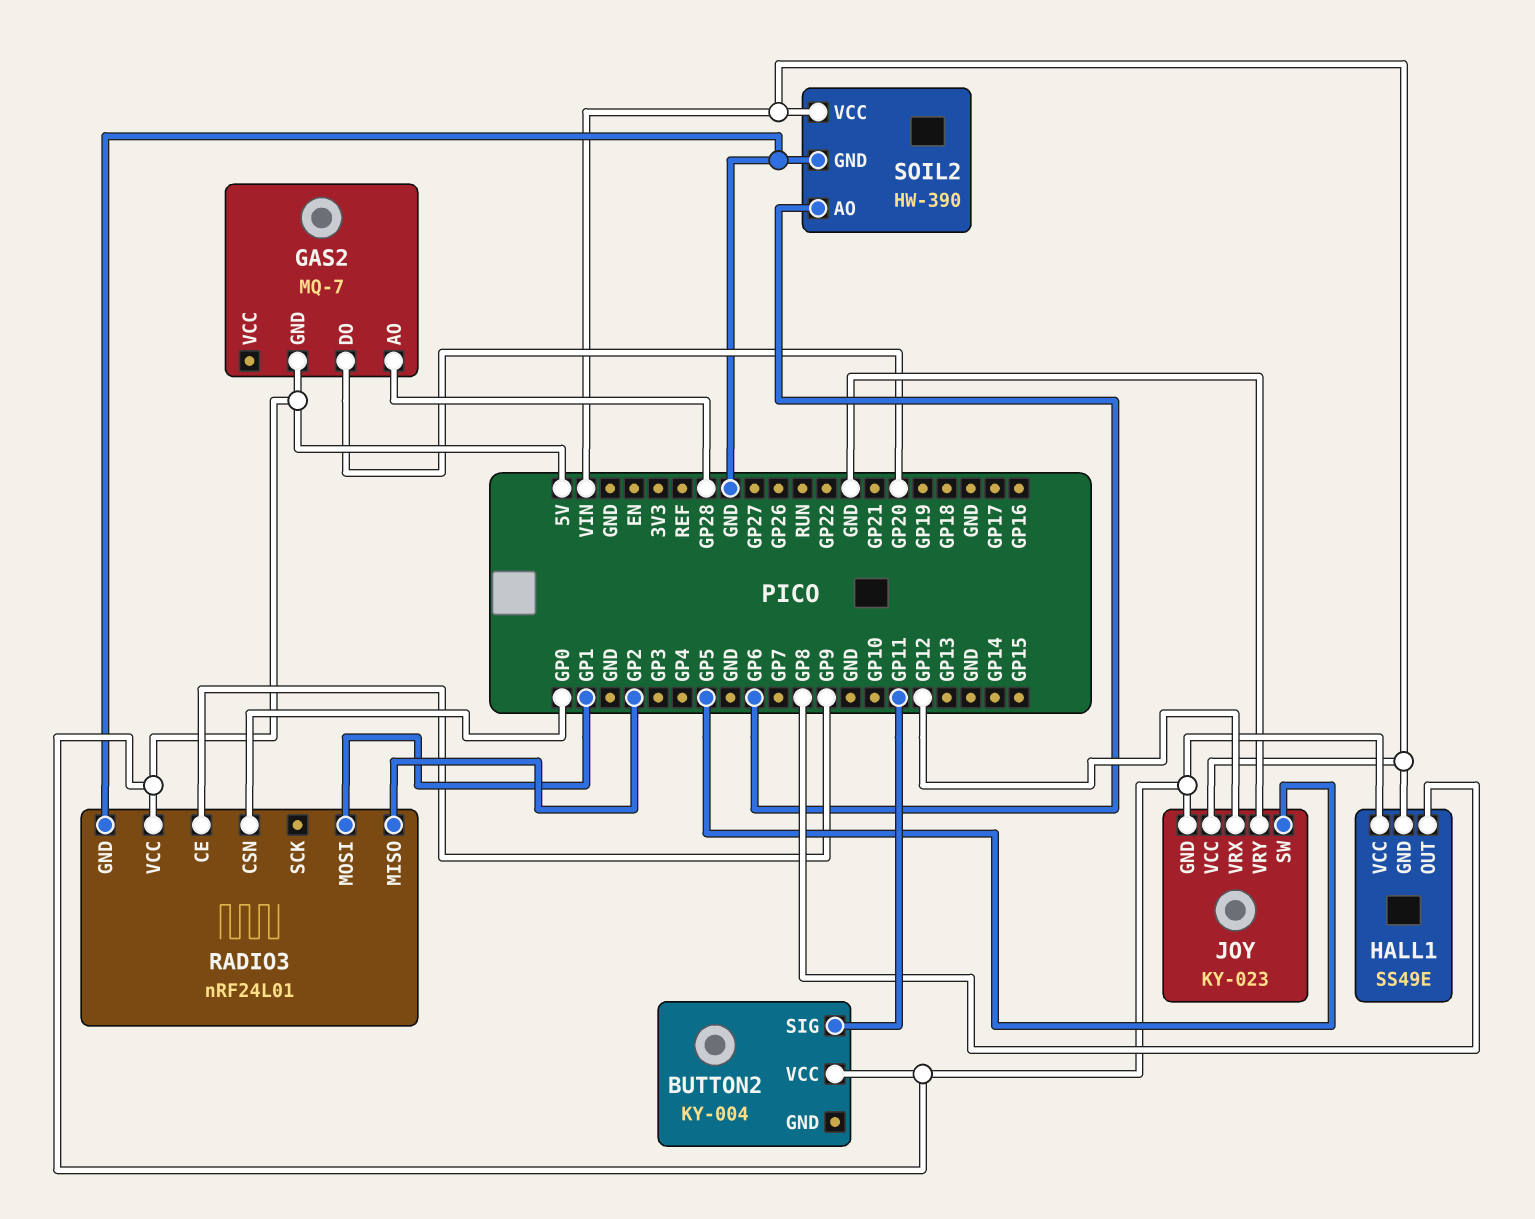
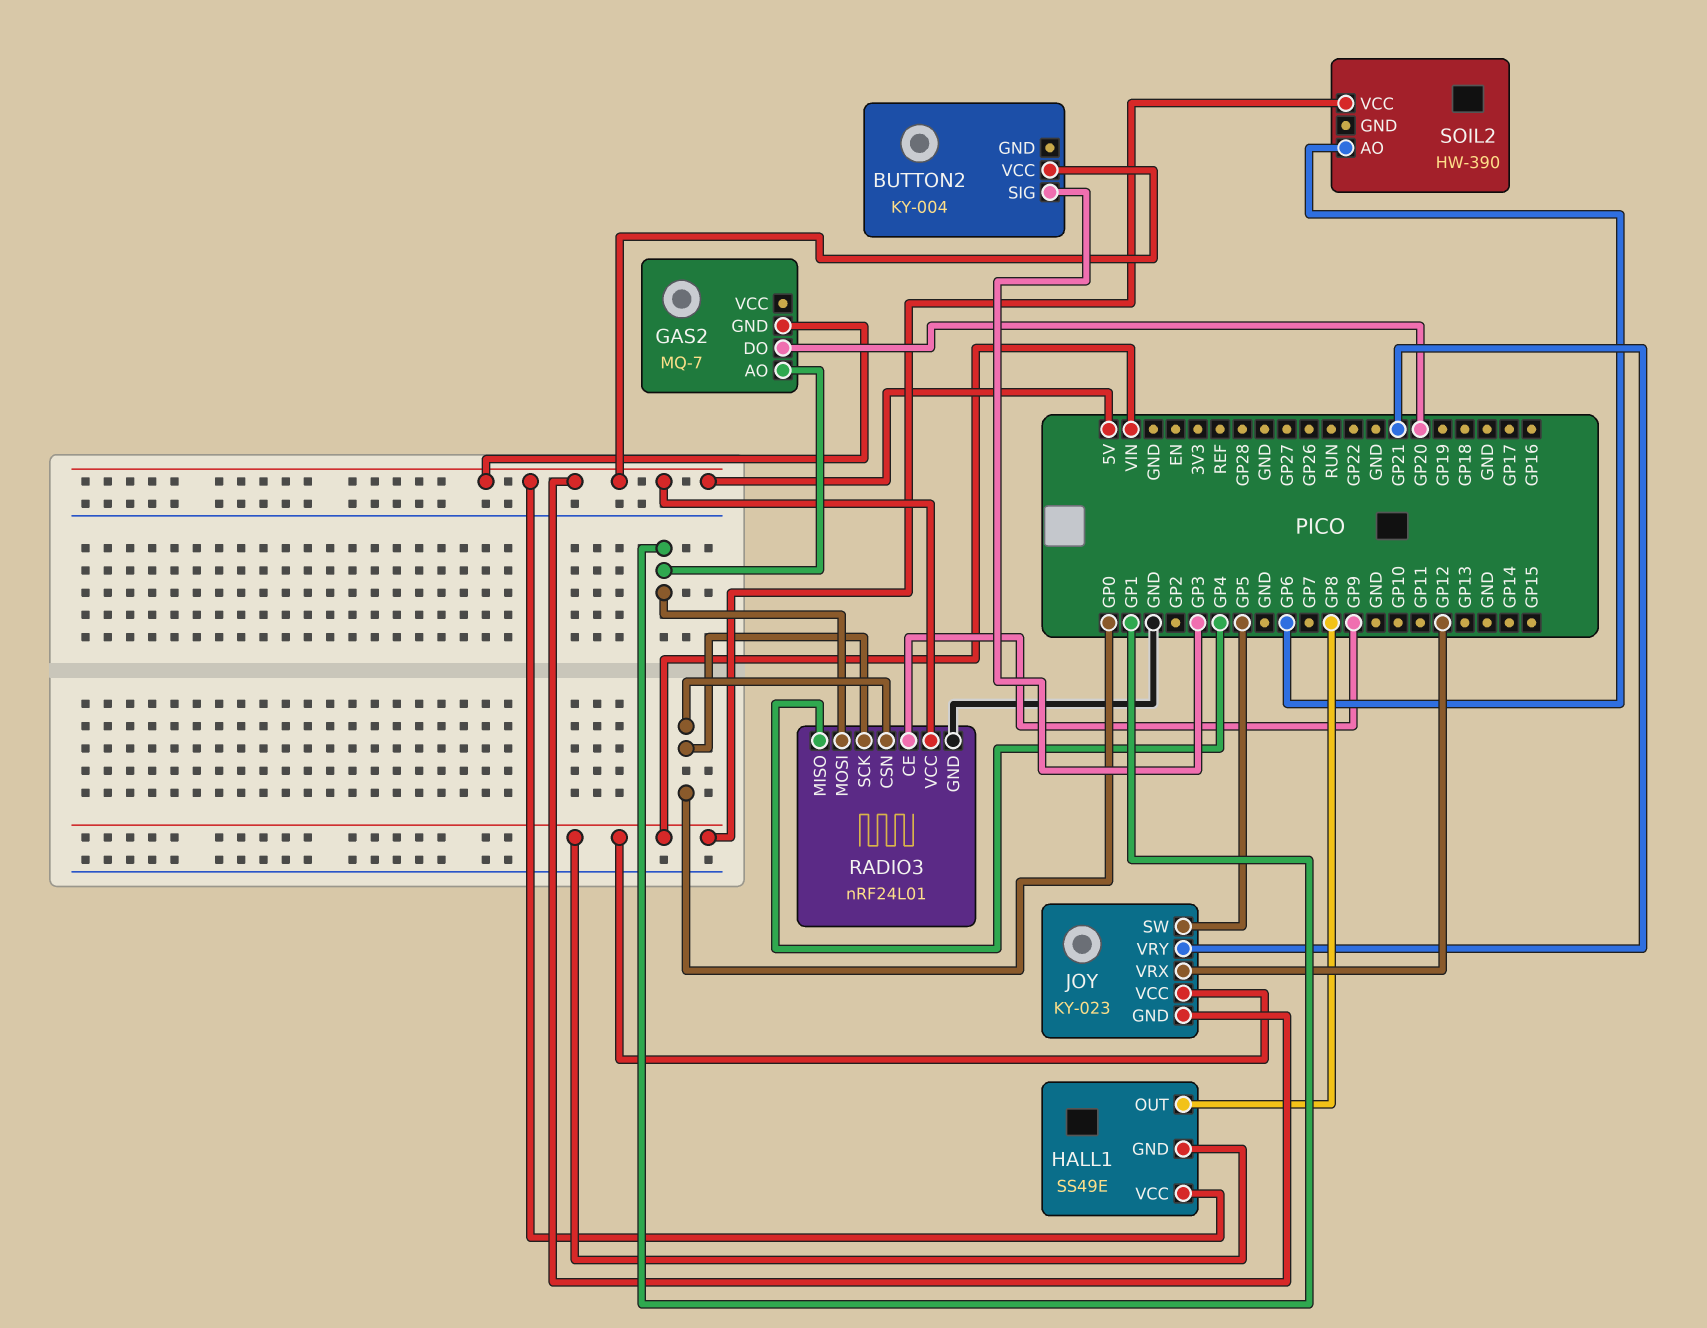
BUTTON2 pin SIG: GP11 -> GP3
GAS2 pin AO: GP28 -> GP1
JOY pin VRY: GND -> GP21
RADIO3 pin MISO: GP2 -> GP4
RADIO3 pin SCK: none -> GP0
SOIL2 pin GND: GND -> none

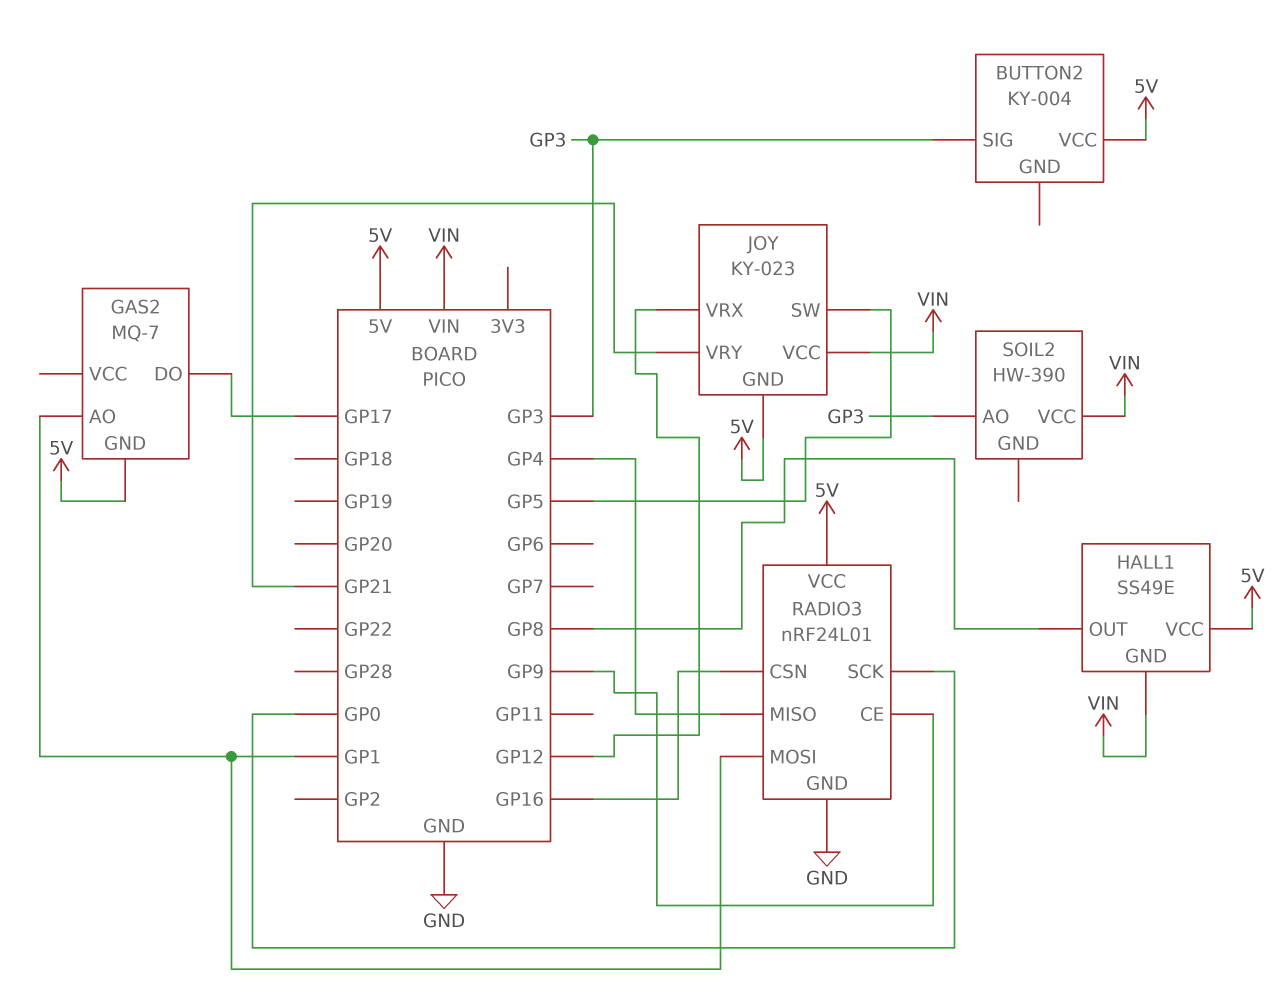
GAS2 pin DO: GP20 -> GP17
RADIO3 pin CSN: GP0 -> GP16
SOIL2 pin AO: GP6 -> GP3

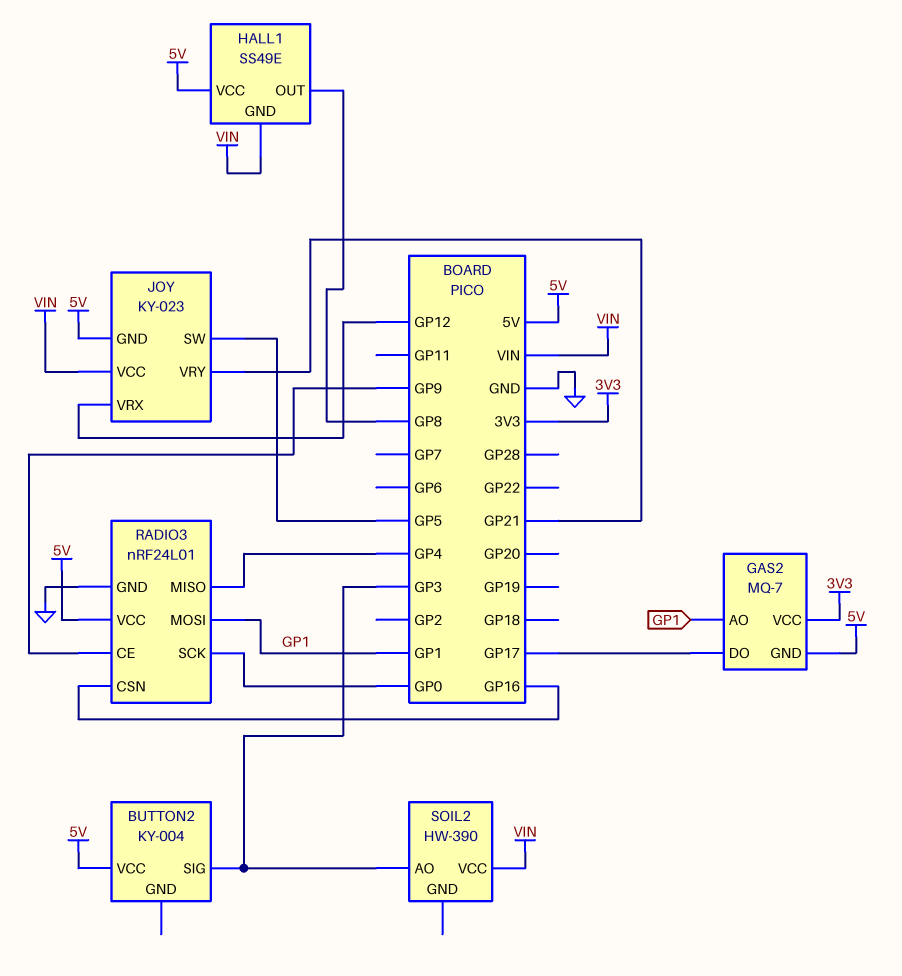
GAS2 pin VCC: none -> 3V3

